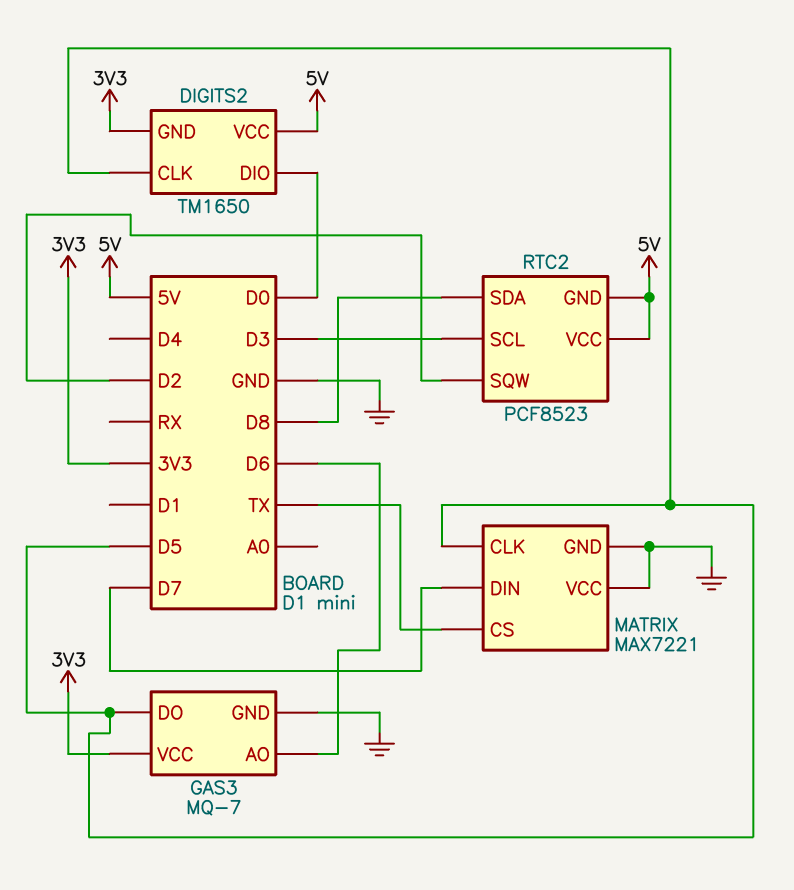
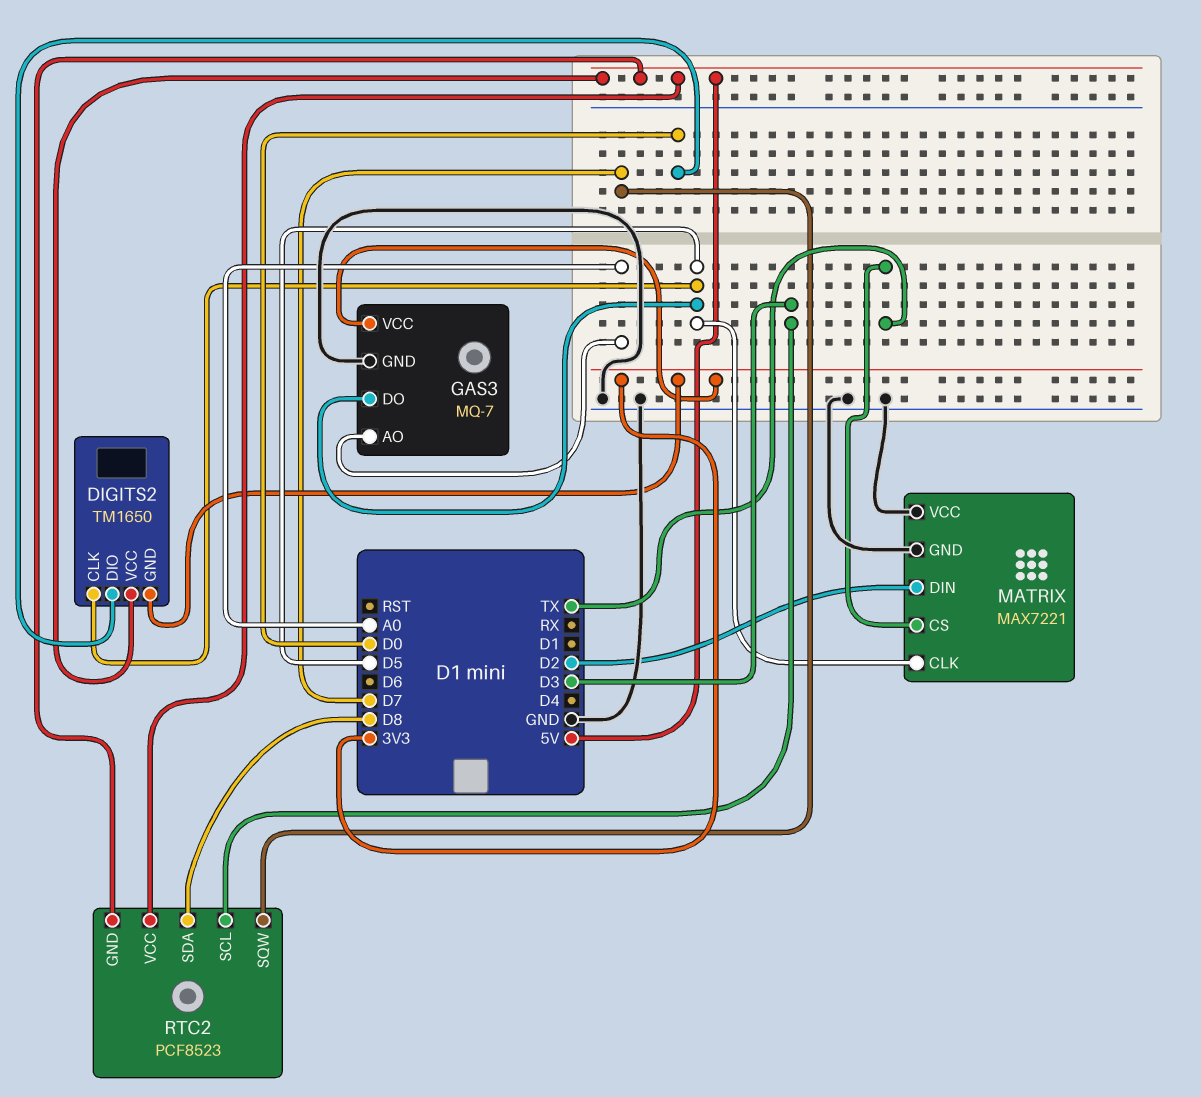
GAS3 pin AO: D6 -> A0
MATRIX pin DIN: D7 -> D2
RTC2 pin SQW: D2 -> D7

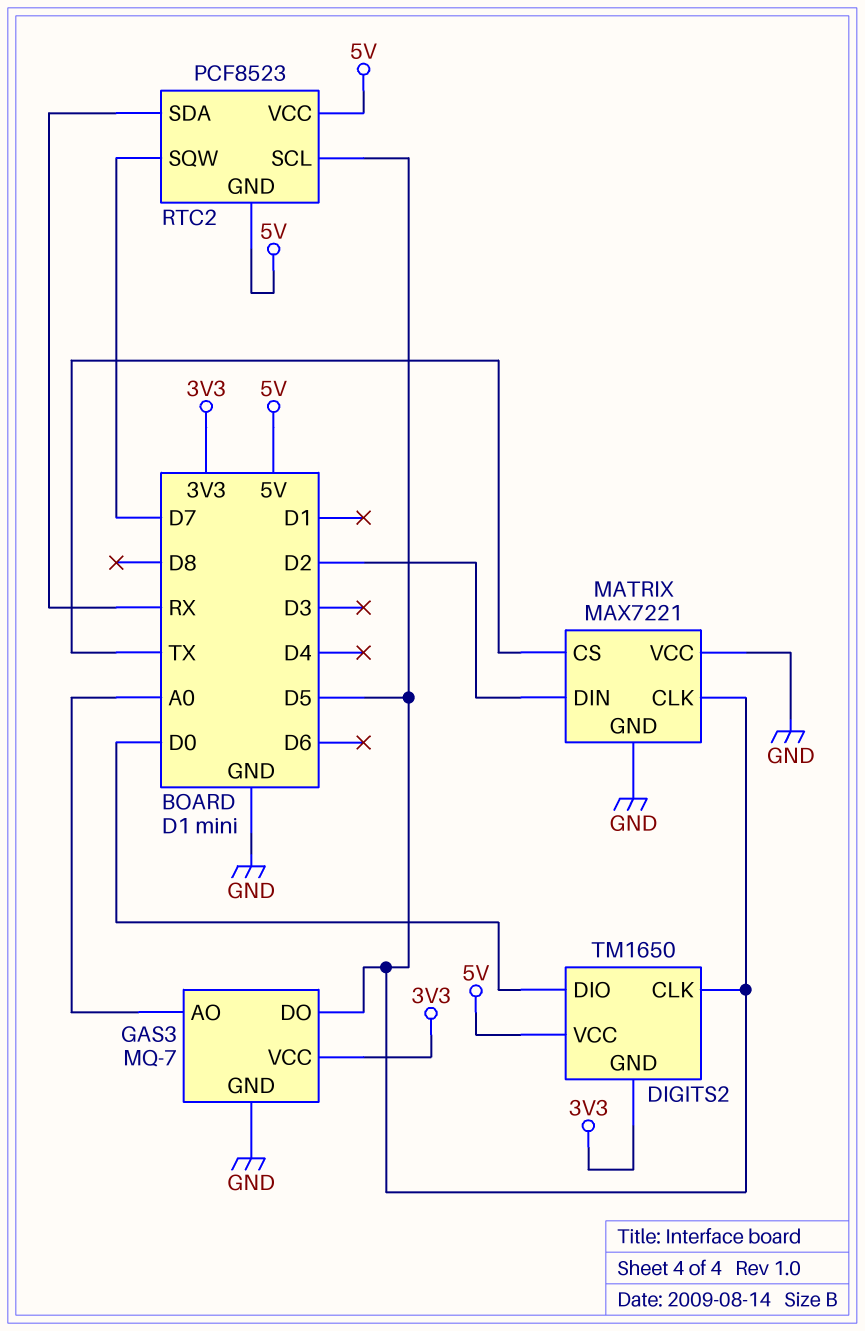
RTC2 pin SCL: D3 -> D5
RTC2 pin SDA: D8 -> RX

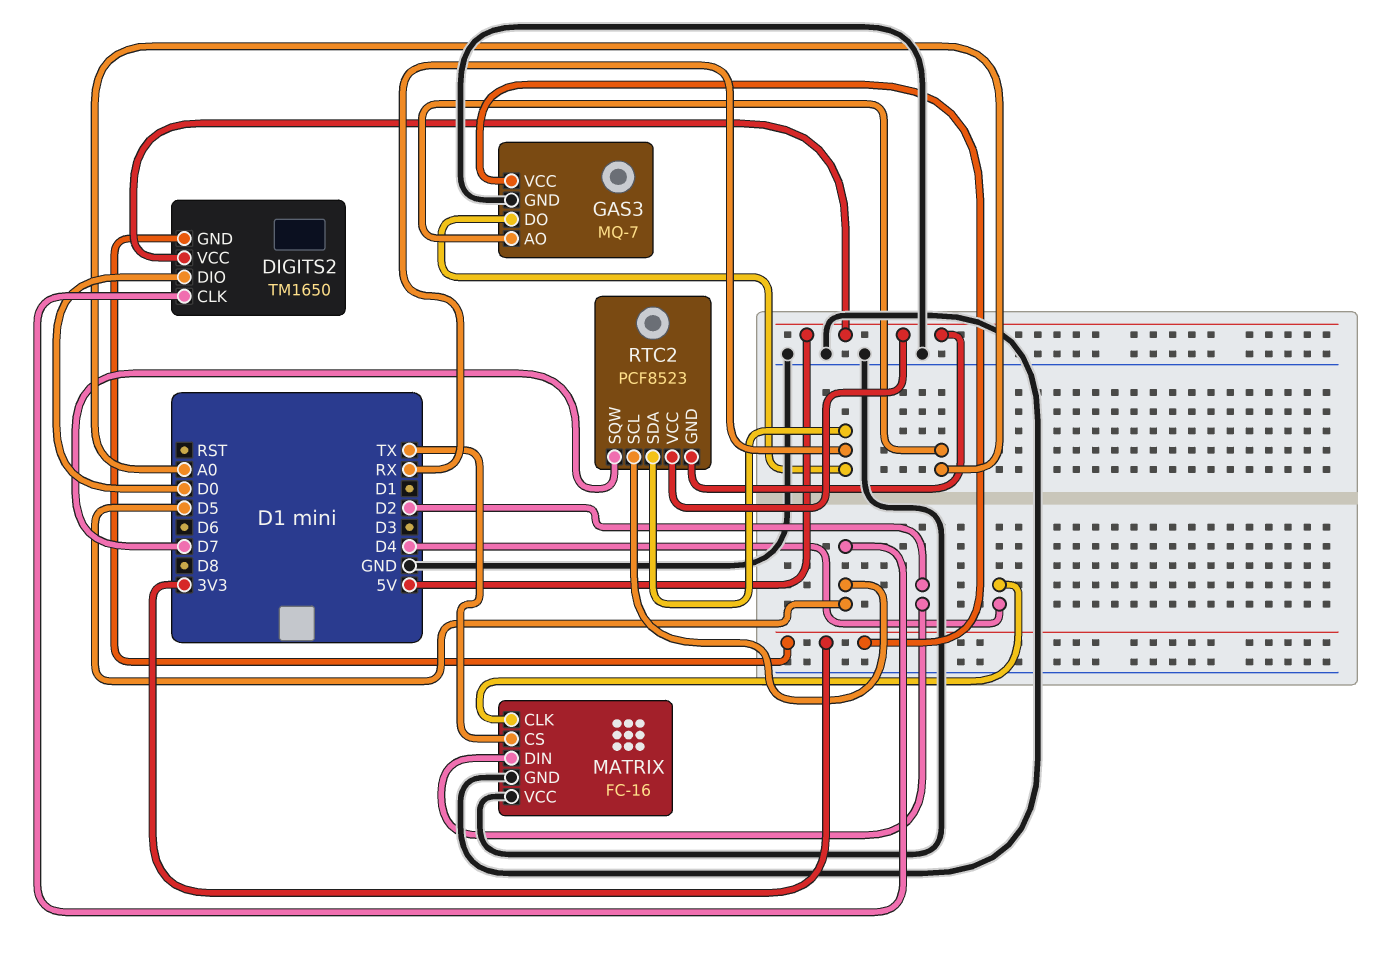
GAS3 pin DO: D5 -> RX
MATRIX: MAX7221 -> FC-16
MATRIX pin CLK: D5 -> D4

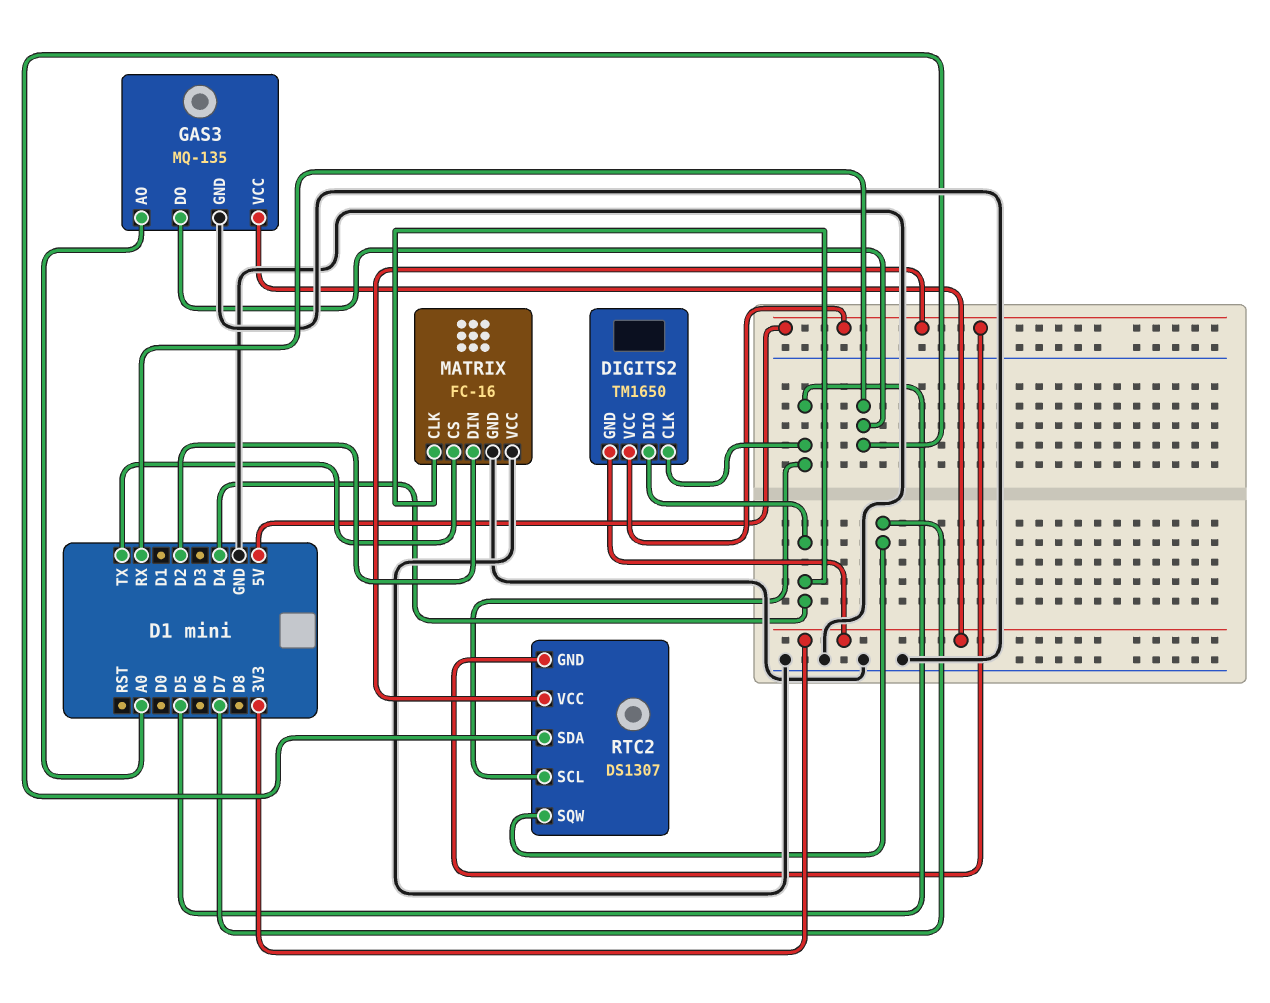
DIGITS2 pin DIO: D0 -> D4
GAS3: MQ-7 -> MQ-135
RTC2: PCF8523 -> DS1307

